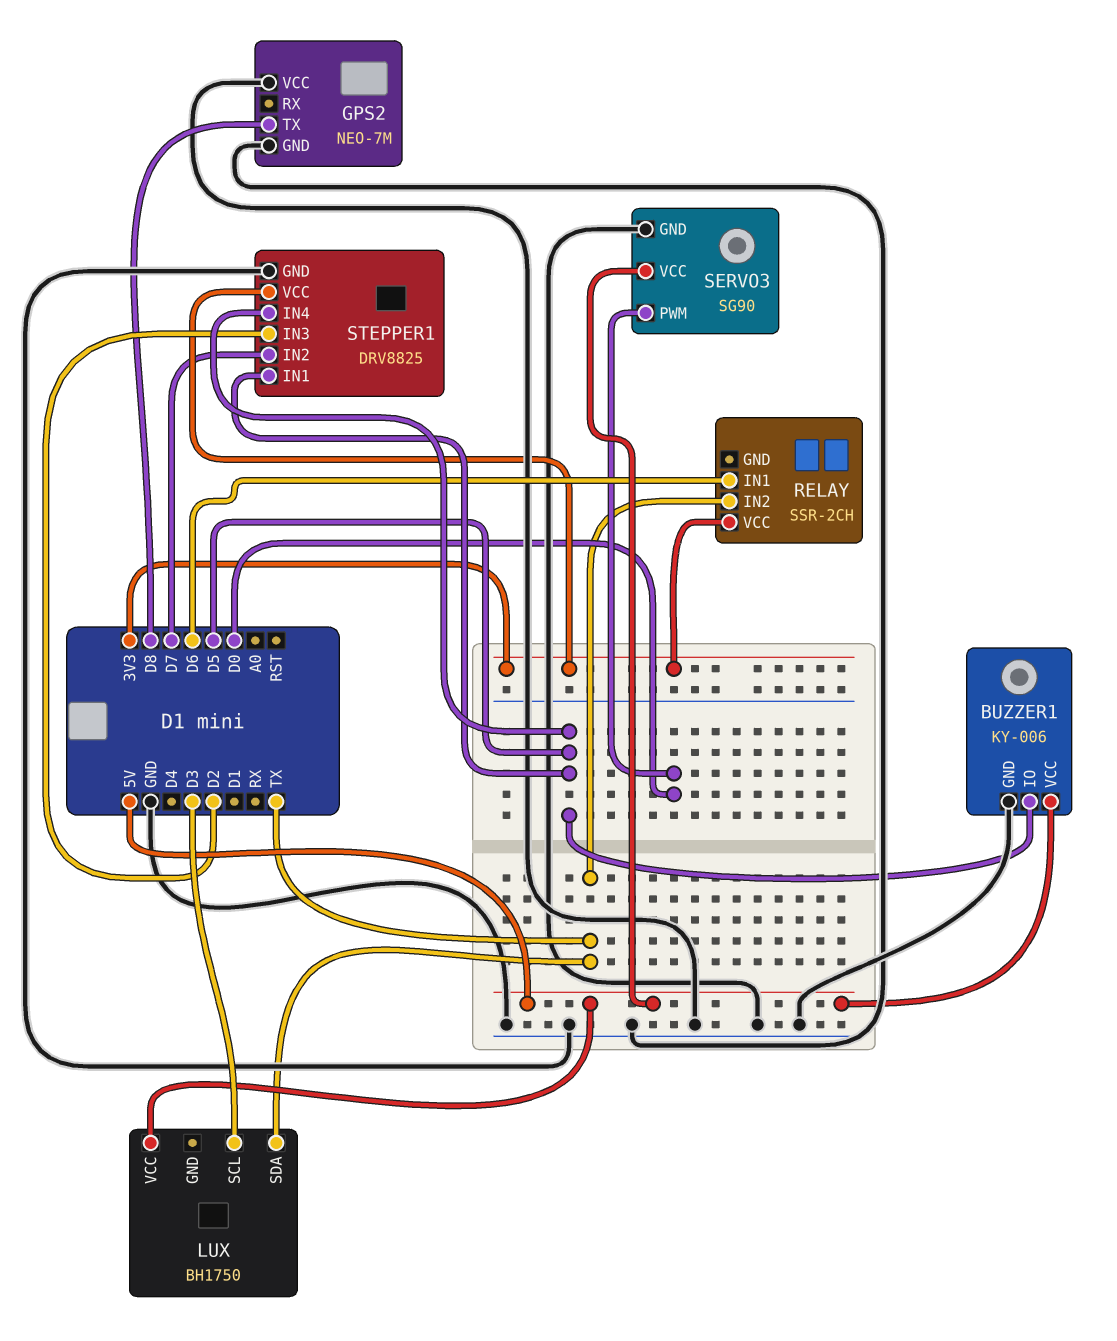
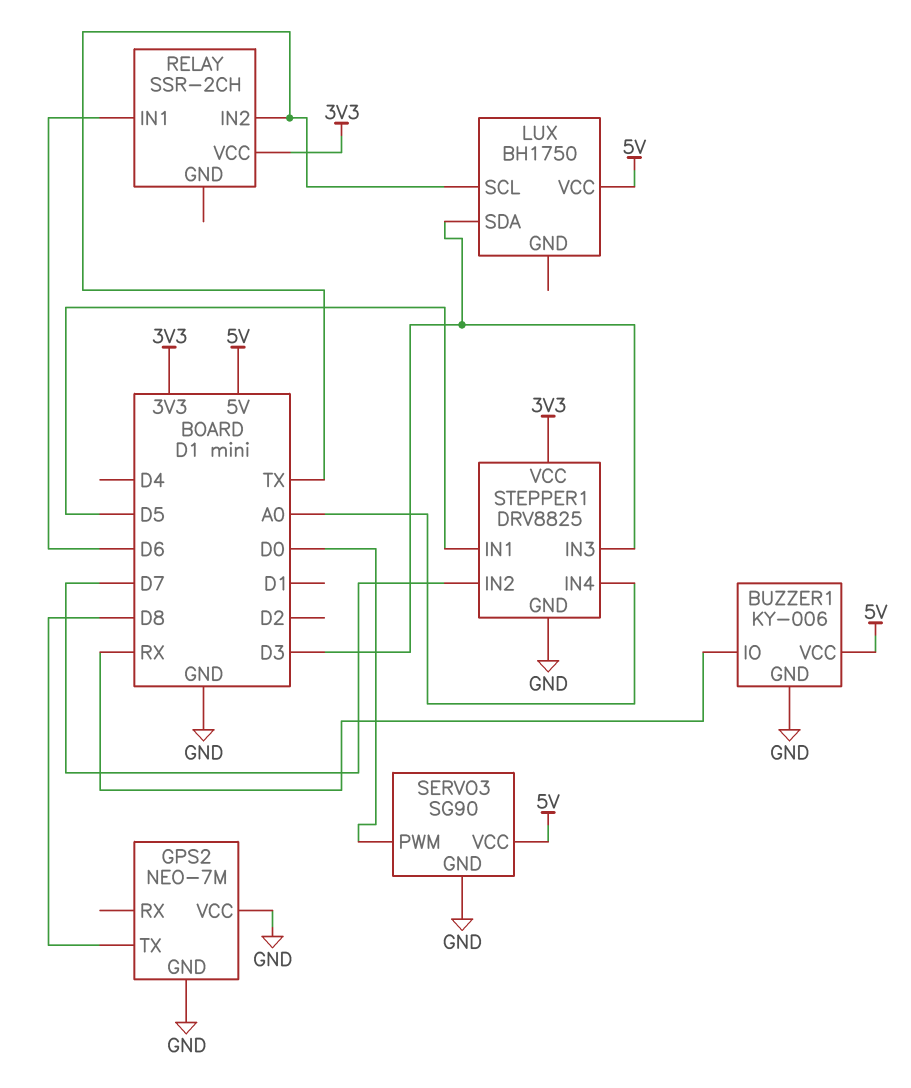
BUZZER1 pin IO: D5 -> RX
LUX pin SCL: D3 -> TX
LUX pin SDA: TX -> D3
STEPPER1 pin IN3: D2 -> D3
STEPPER1 pin IN4: D5 -> A0

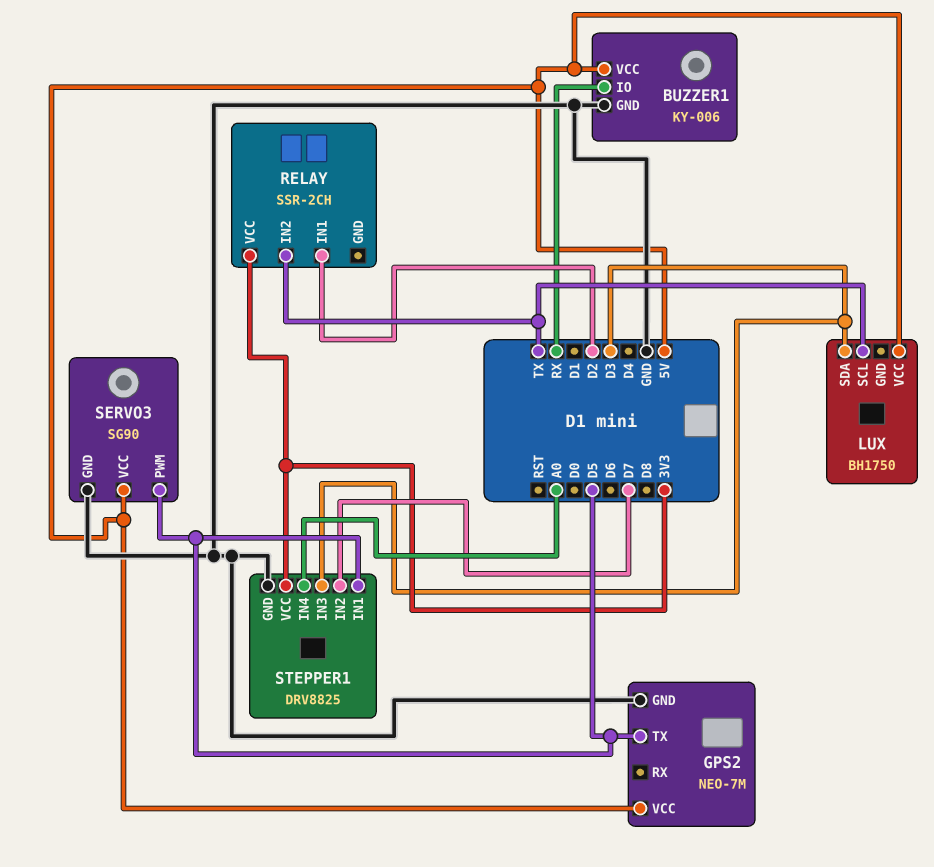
GPS2 pin TX: D8 -> D5
GPS2 pin VCC: GND -> 5V
RELAY pin IN1: D6 -> D2
SERVO3 pin PWM: D0 -> D5

